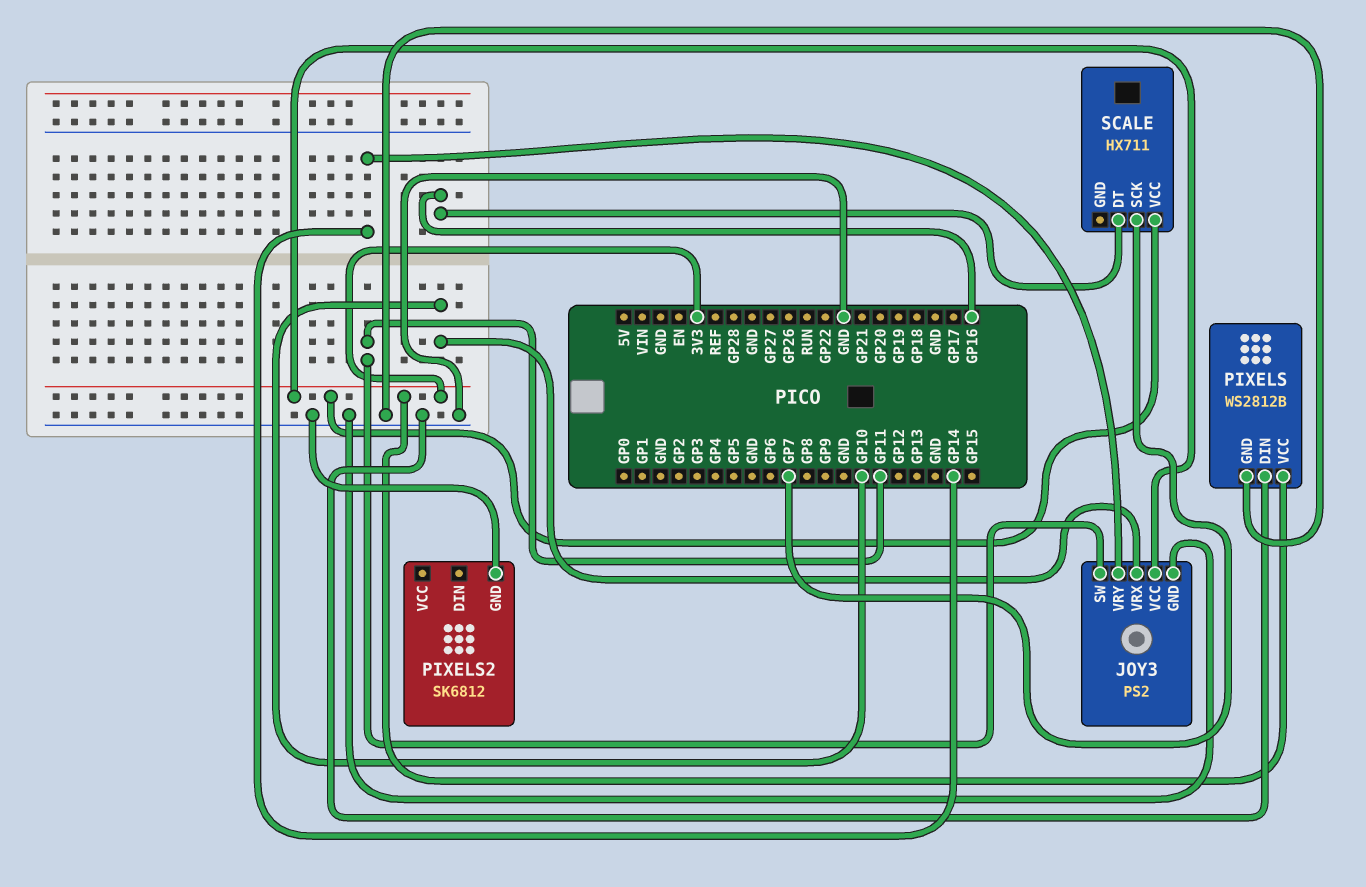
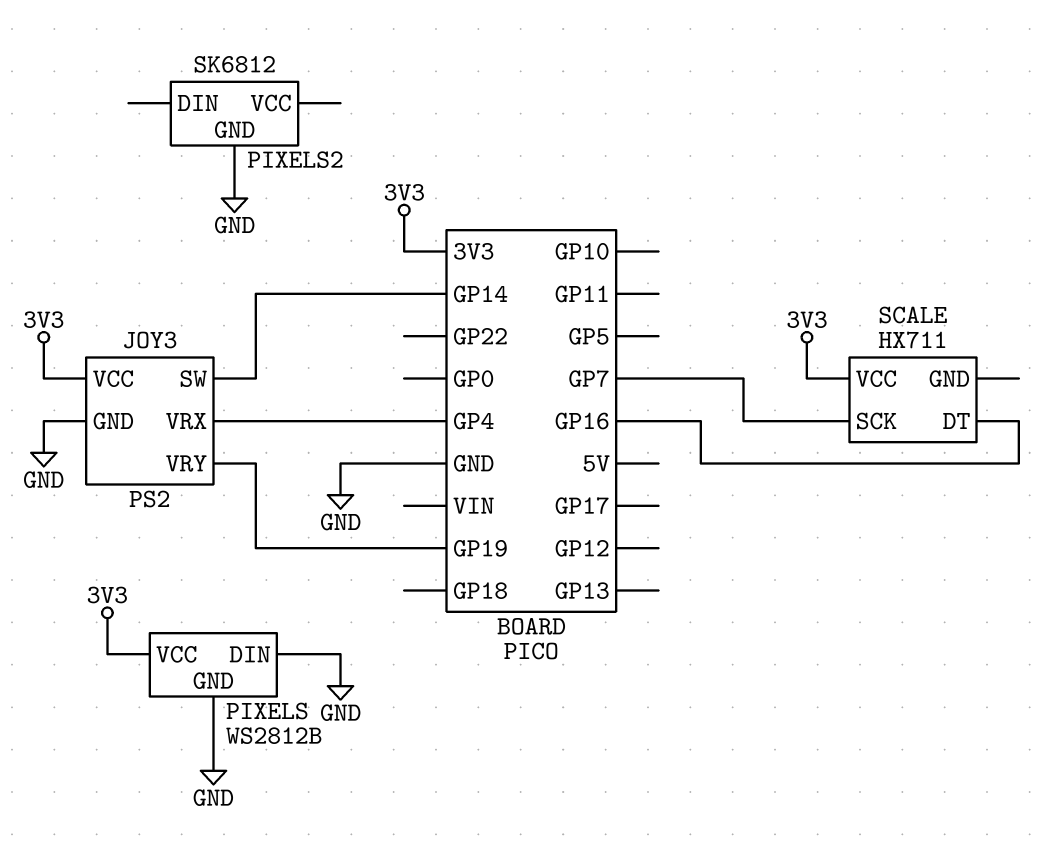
JOY3 pin SW: GP11 -> GP14
JOY3 pin VRX: GP10 -> GP4
JOY3 pin VRY: GP14 -> GP19

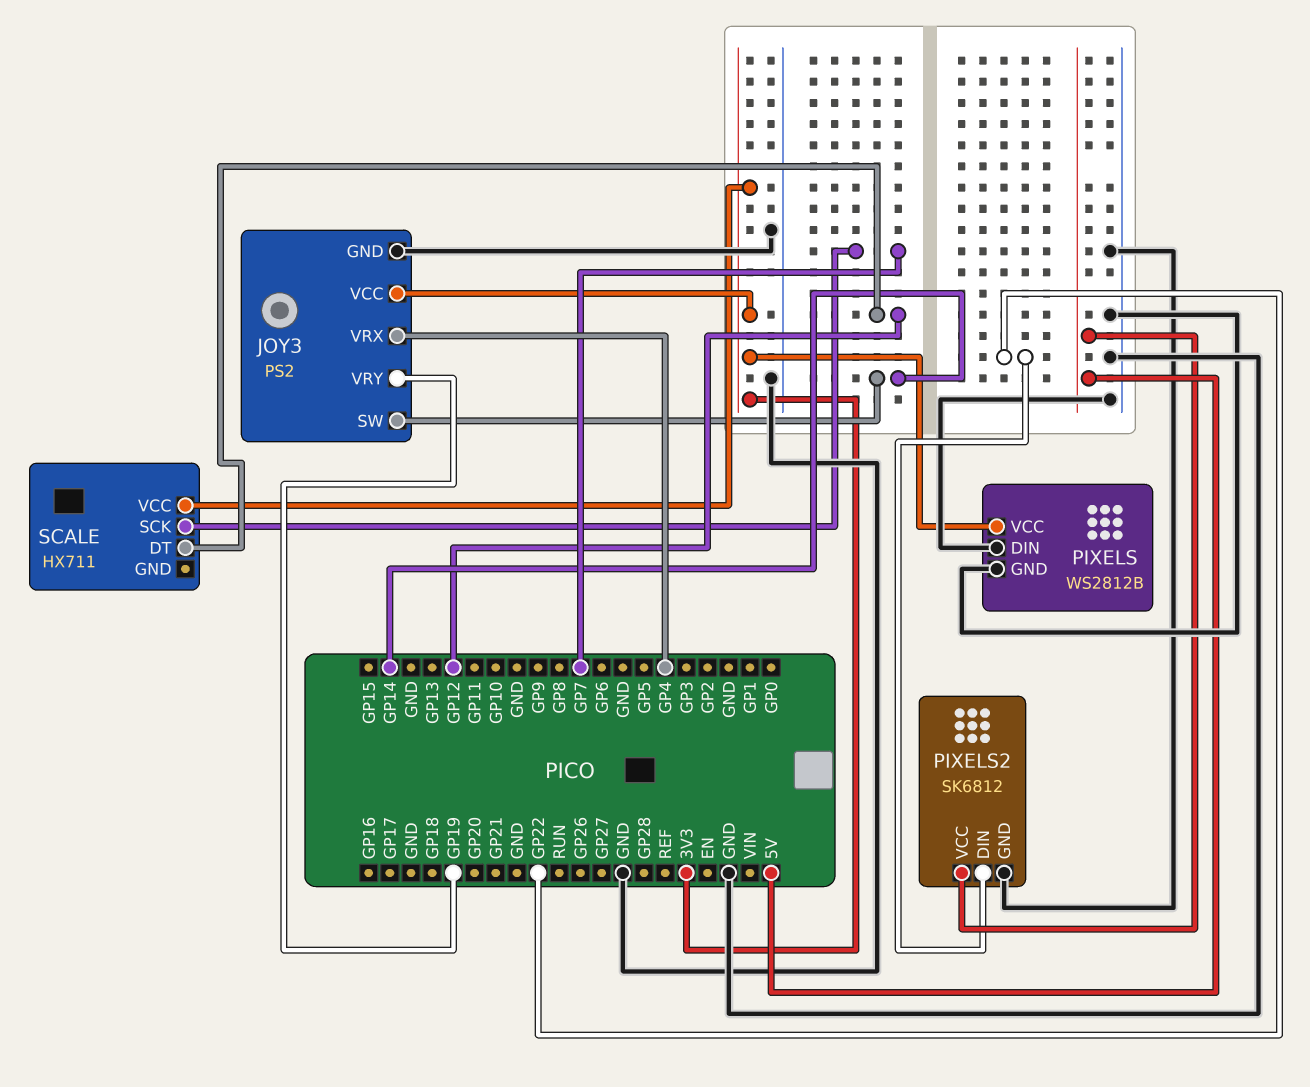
PIXELS2 pin DIN: none -> GP22
PIXELS2 pin VCC: none -> 5V
SCALE pin DT: GP16 -> GP12

